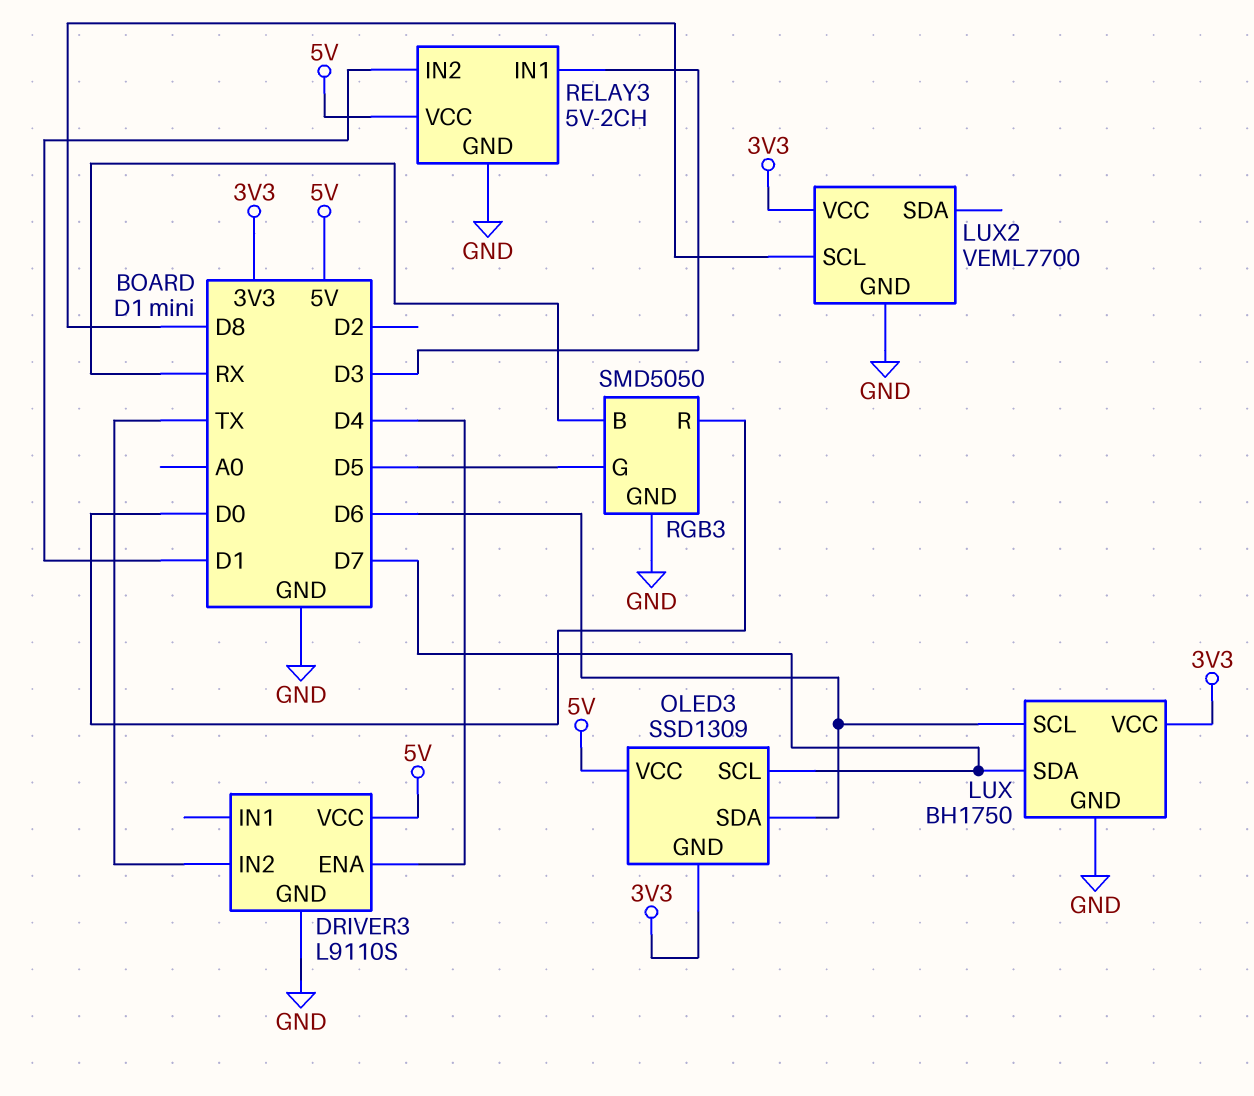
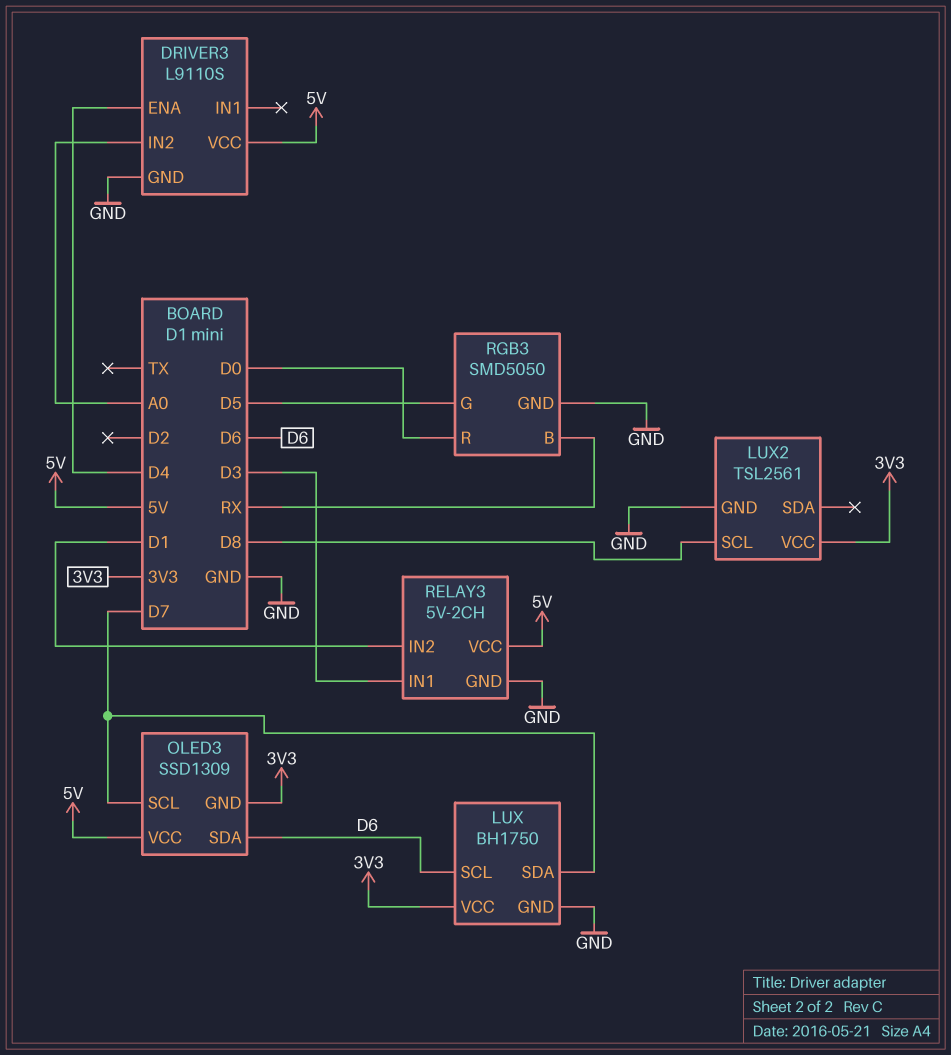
DRIVER3 pin IN2: TX -> A0
LUX2: VEML7700 -> TSL2561

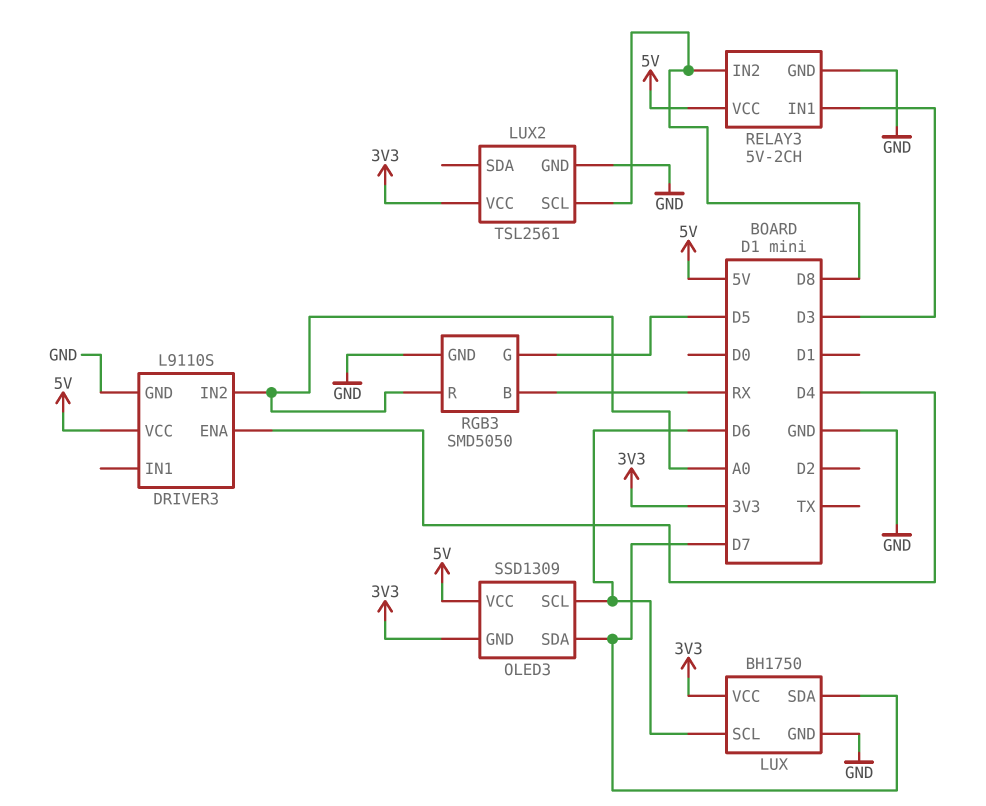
OLED3 pin SCL: D7 -> D6
OLED3 pin SDA: D6 -> D7
RELAY3 pin IN2: D1 -> D8
RGB3 pin R: D0 -> A0

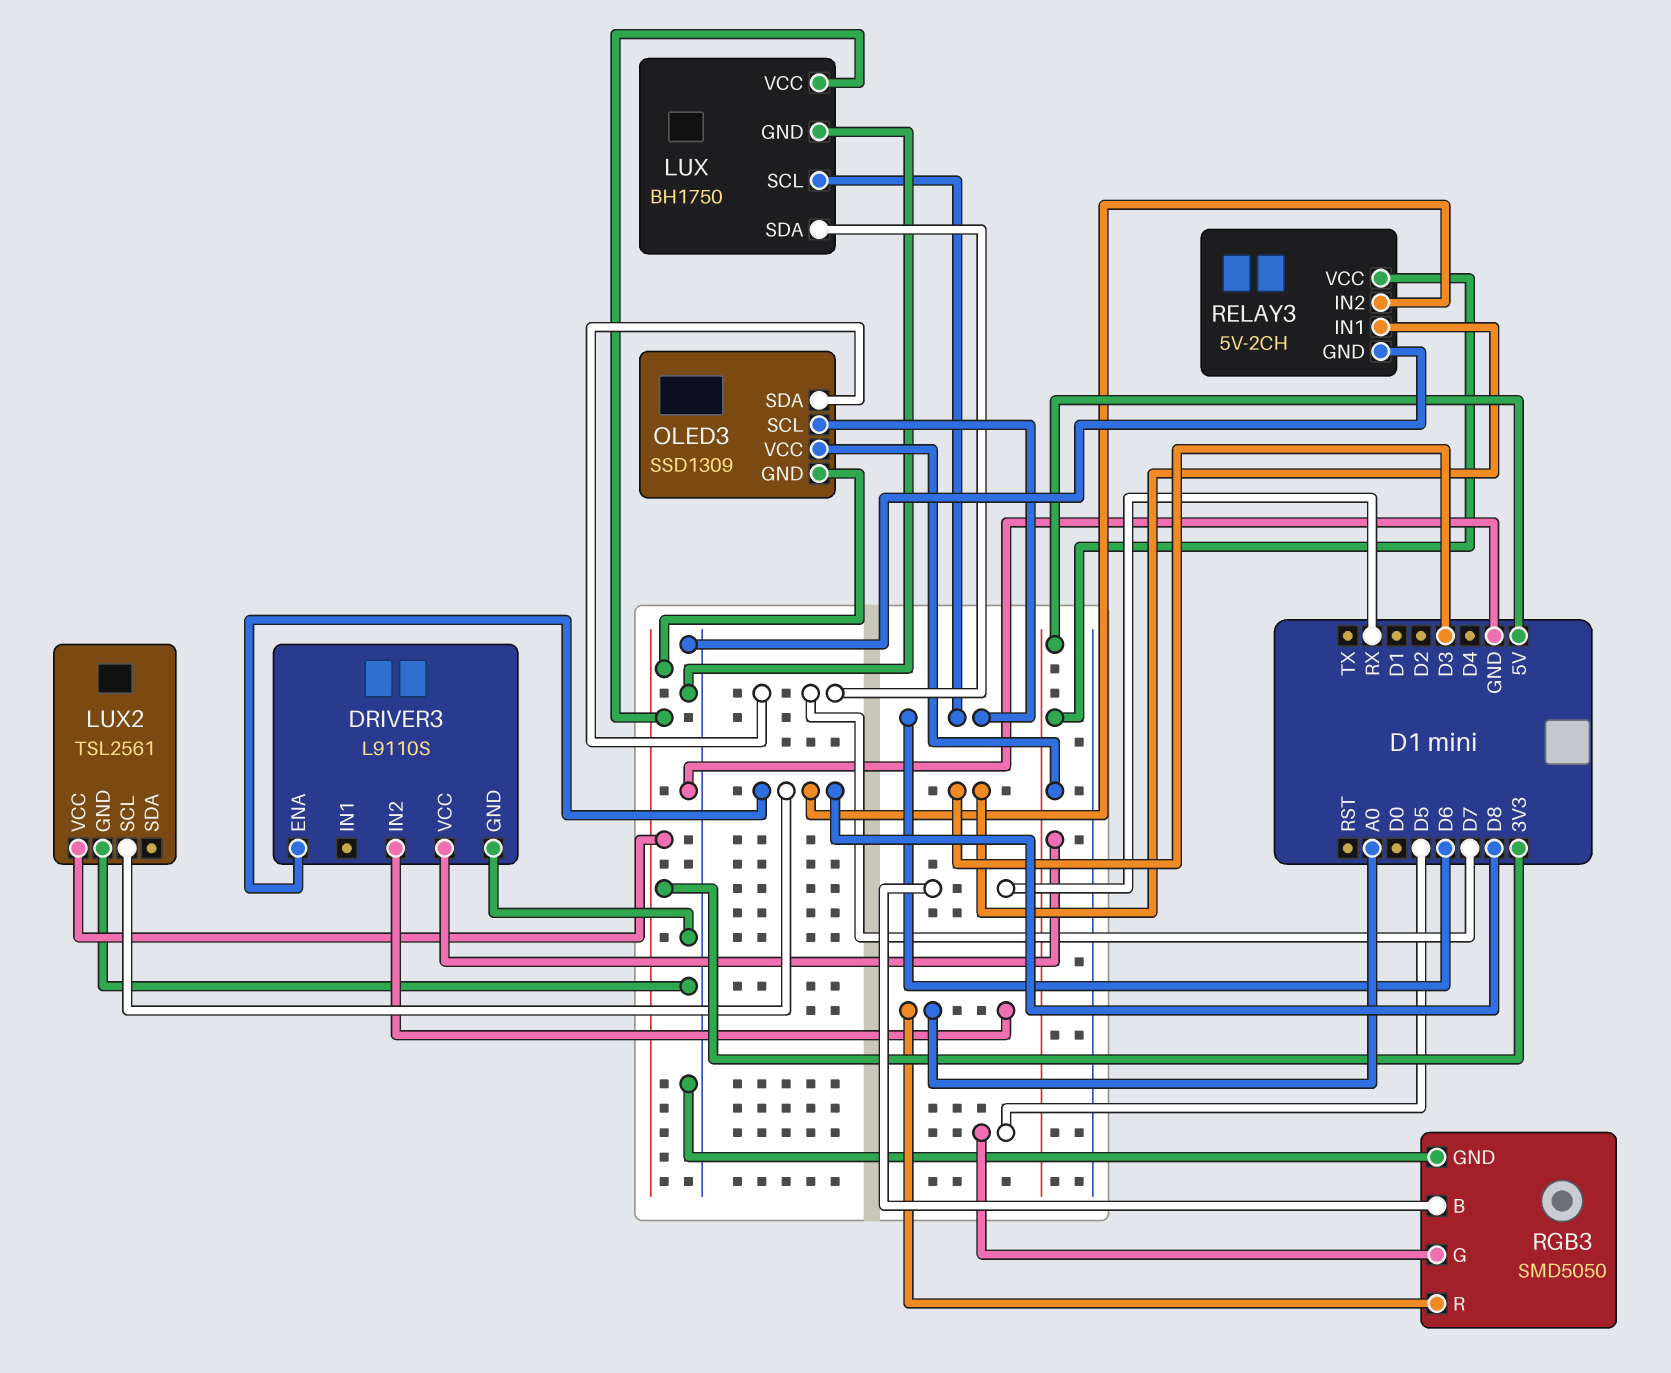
DRIVER3 pin ENA: D4 -> D8

